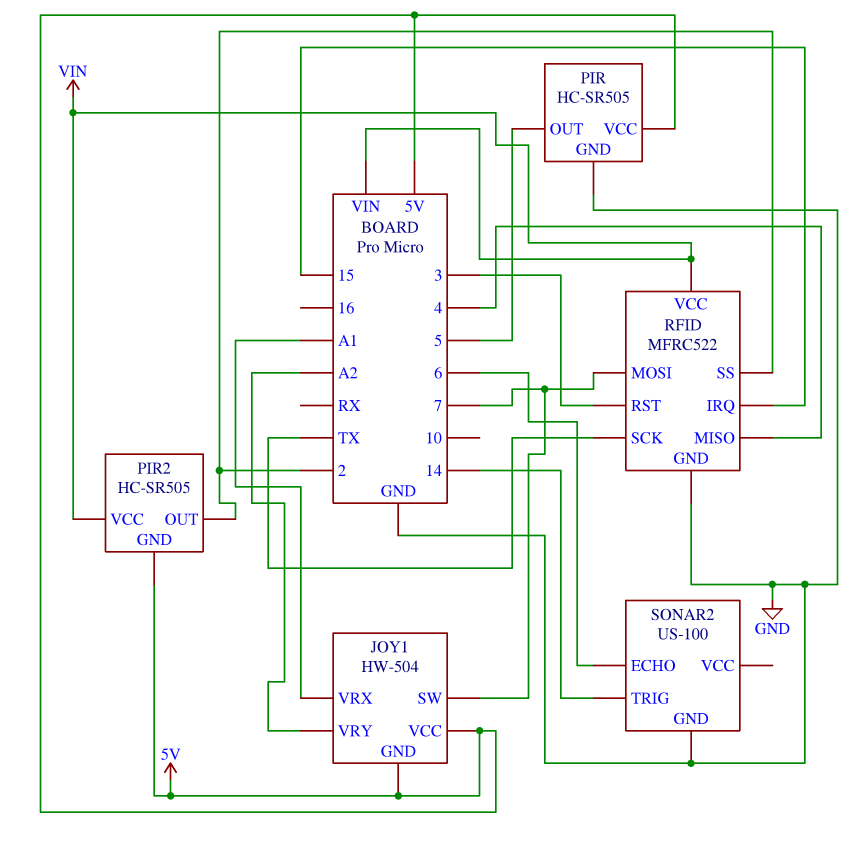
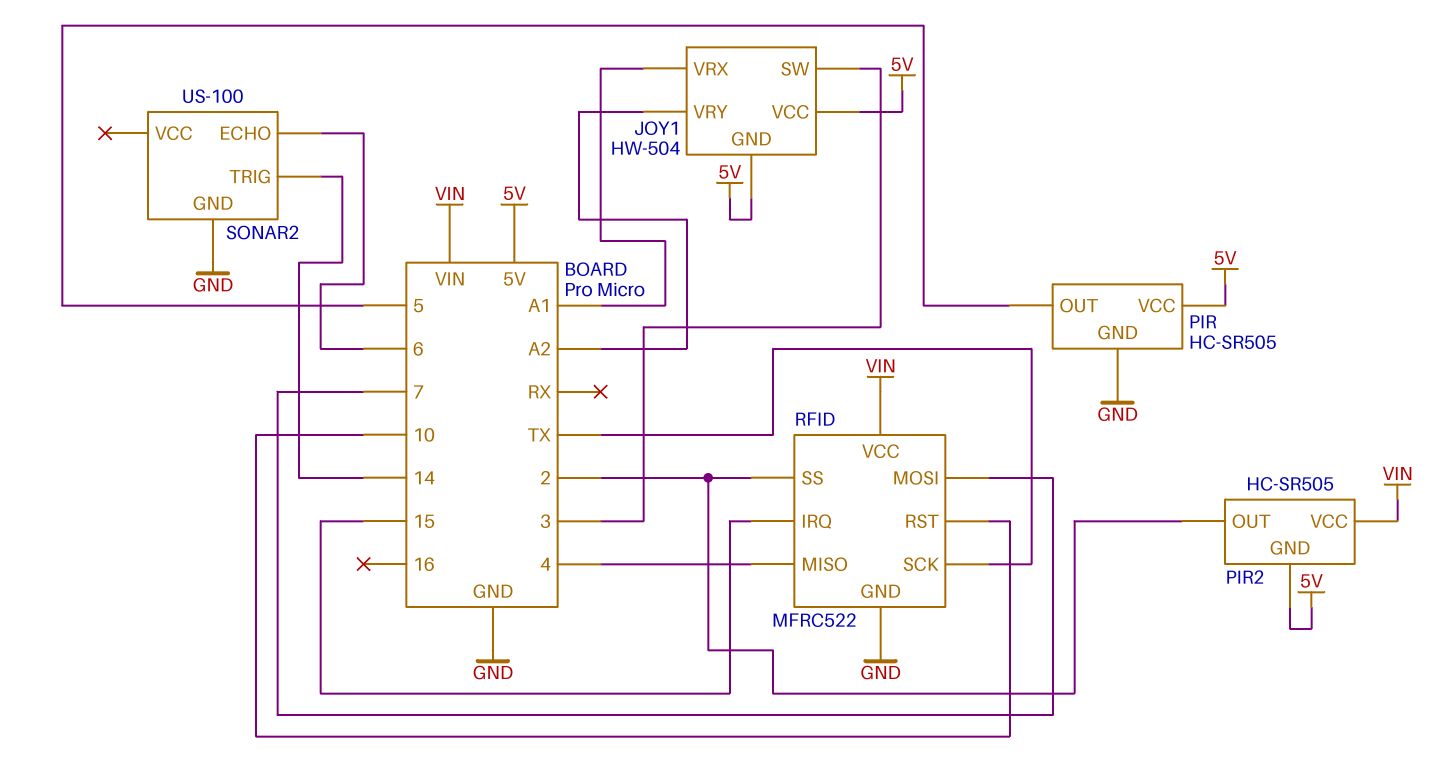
JOY1 pin SW: 7 -> 3
RFID pin RST: 3 -> 10

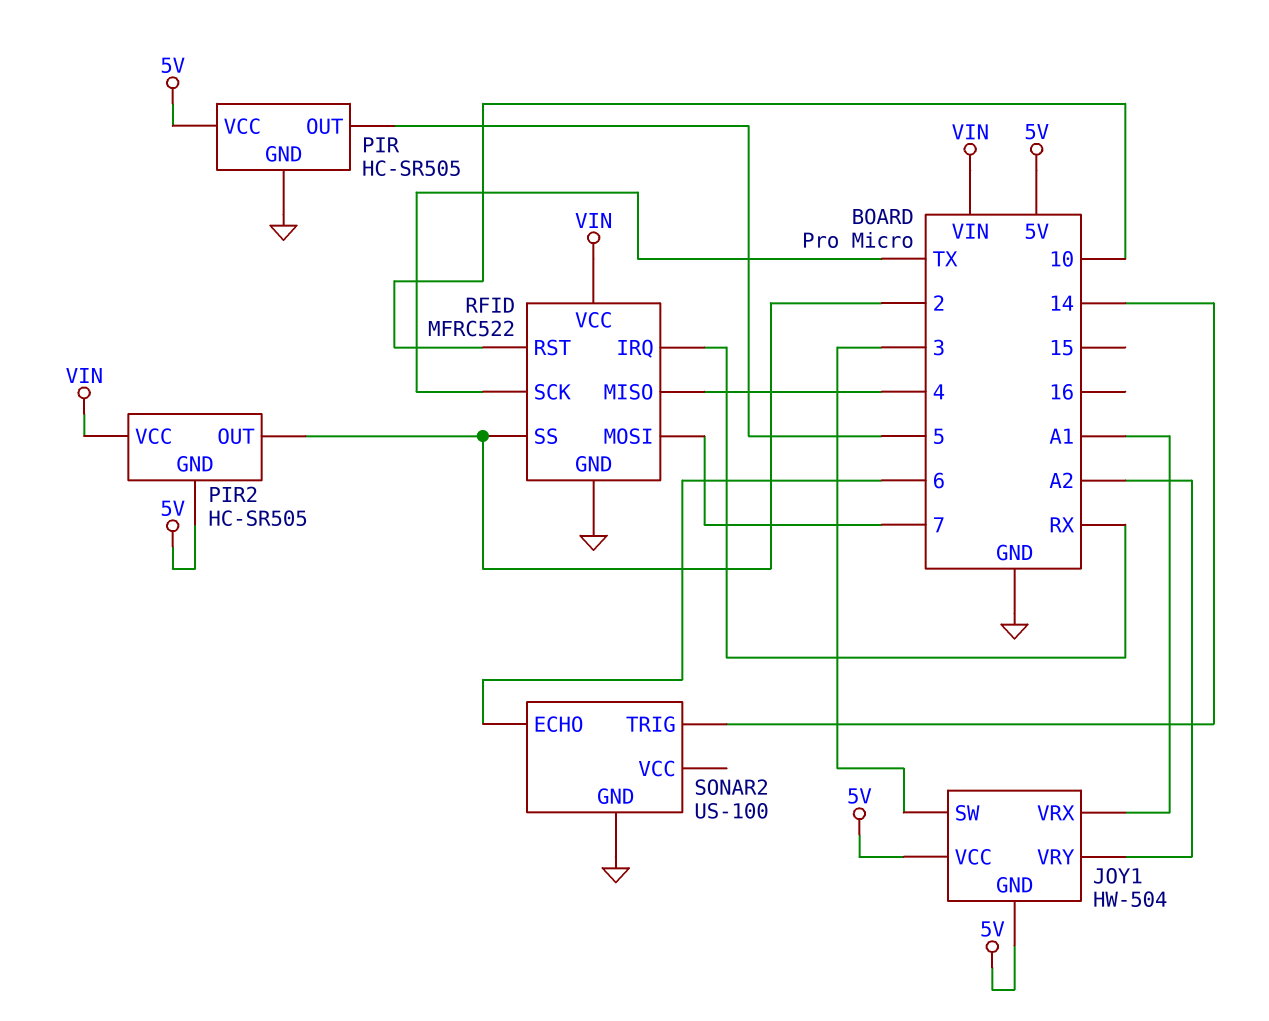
RFID pin IRQ: 15 -> RX

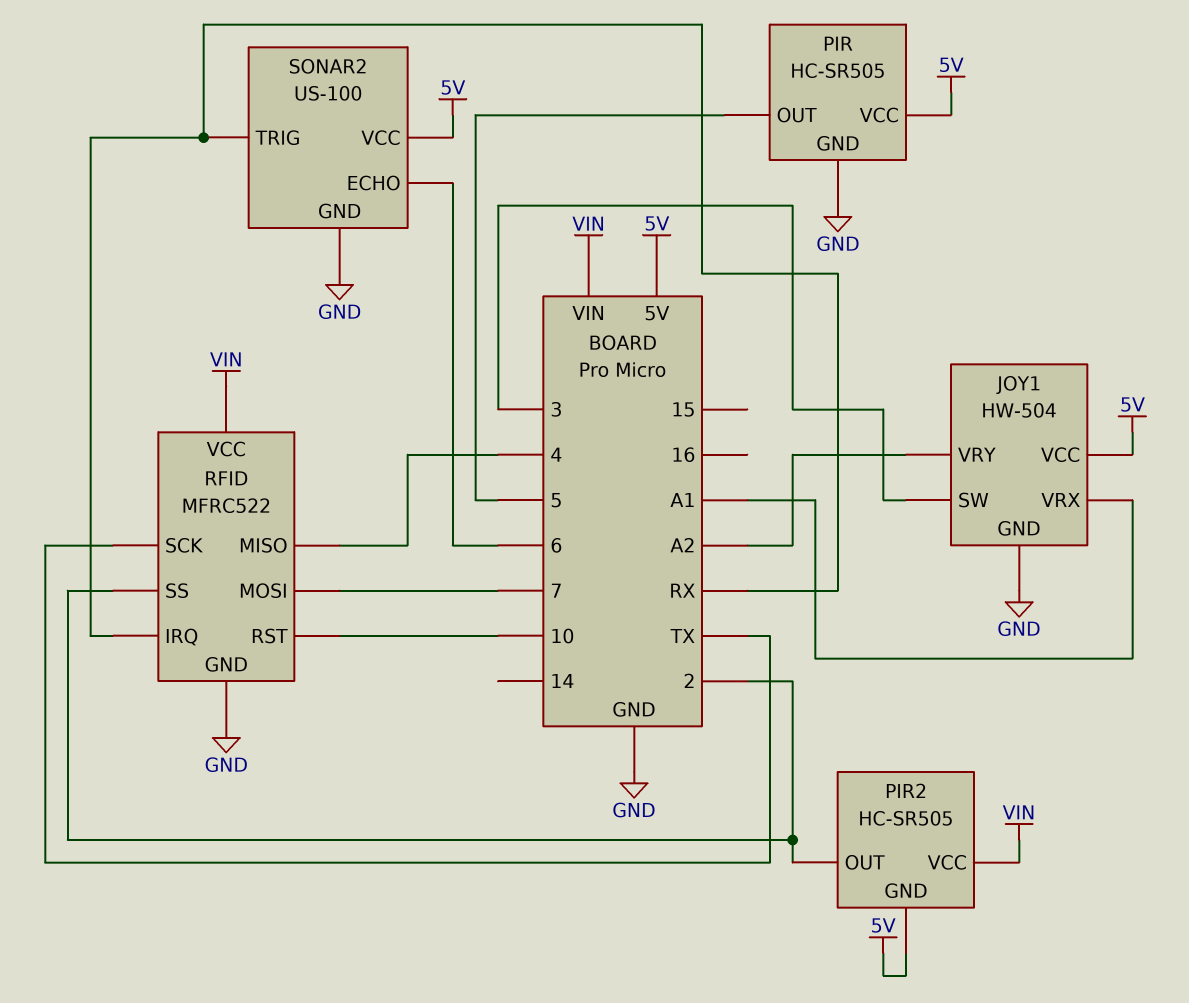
JOY1 pin GND: 5V -> GND
SONAR2 pin TRIG: 14 -> RX
SONAR2 pin VCC: none -> 5V

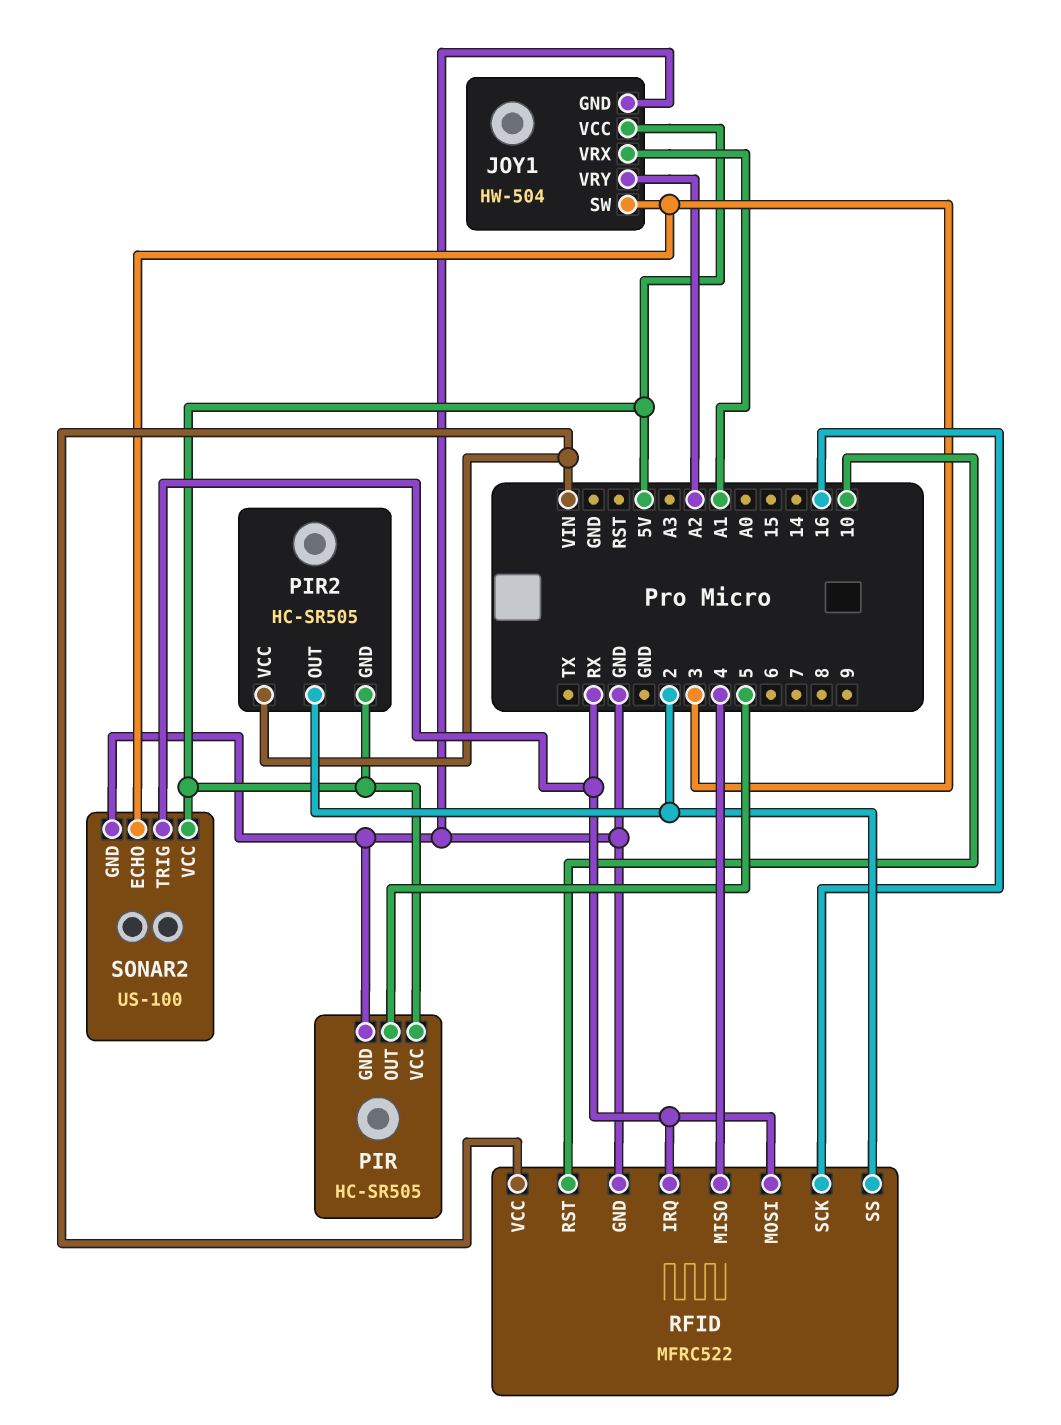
RFID pin MOSI: 7 -> RX
RFID pin SCK: TX -> 16
SONAR2 pin ECHO: 6 -> 3

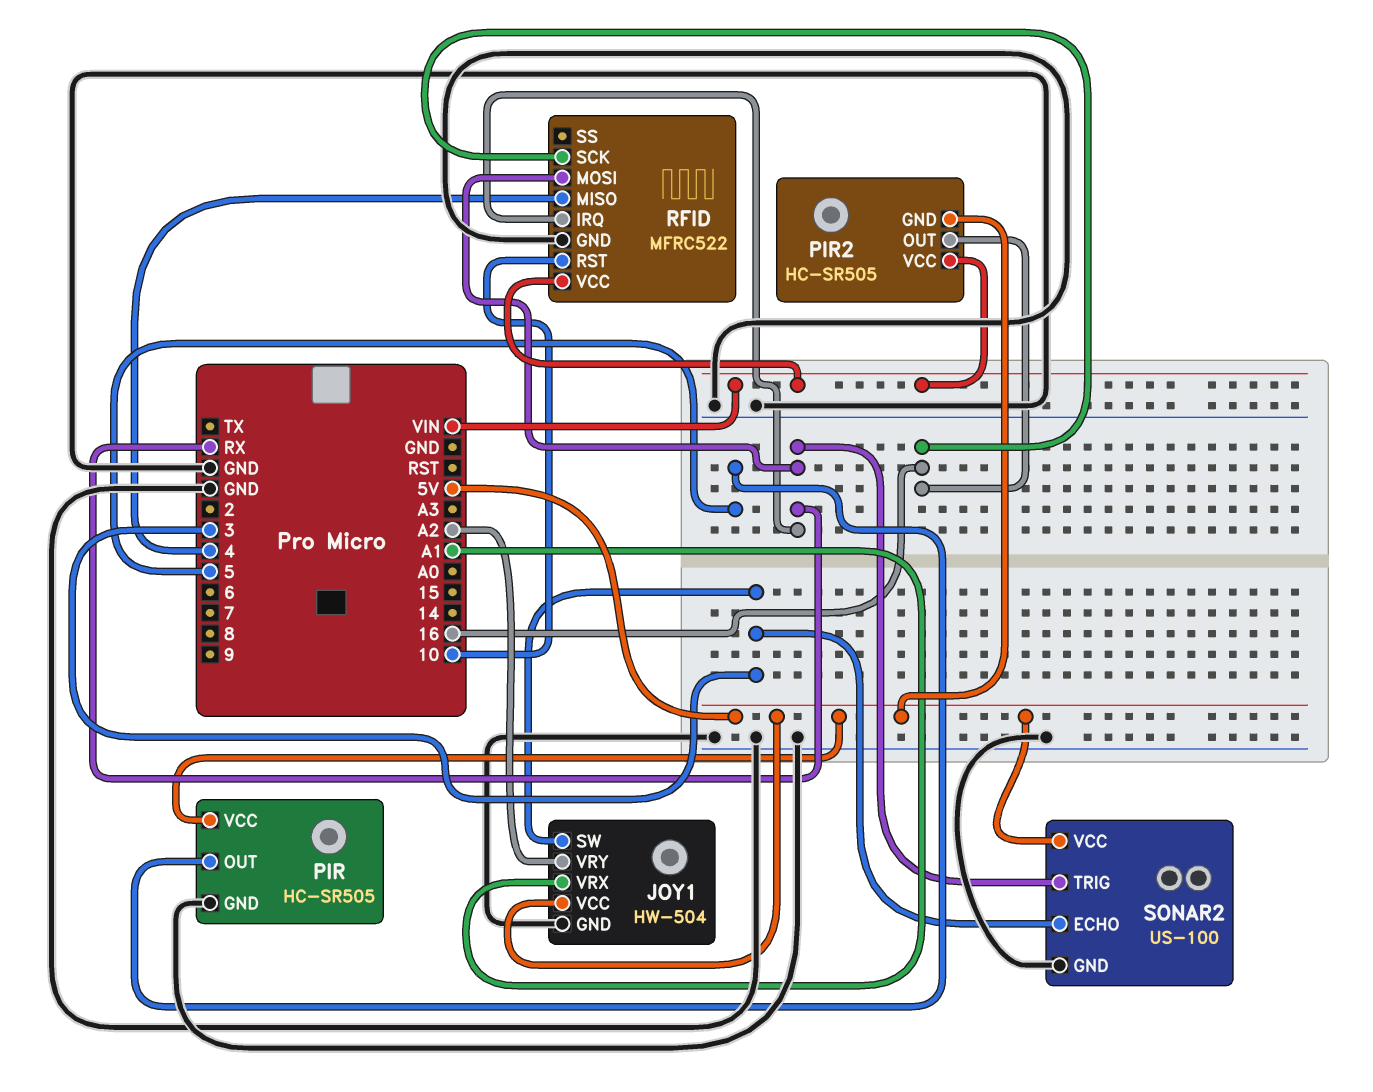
PIR2 pin OUT: 2 -> 16
RFID pin SS: 2 -> none

